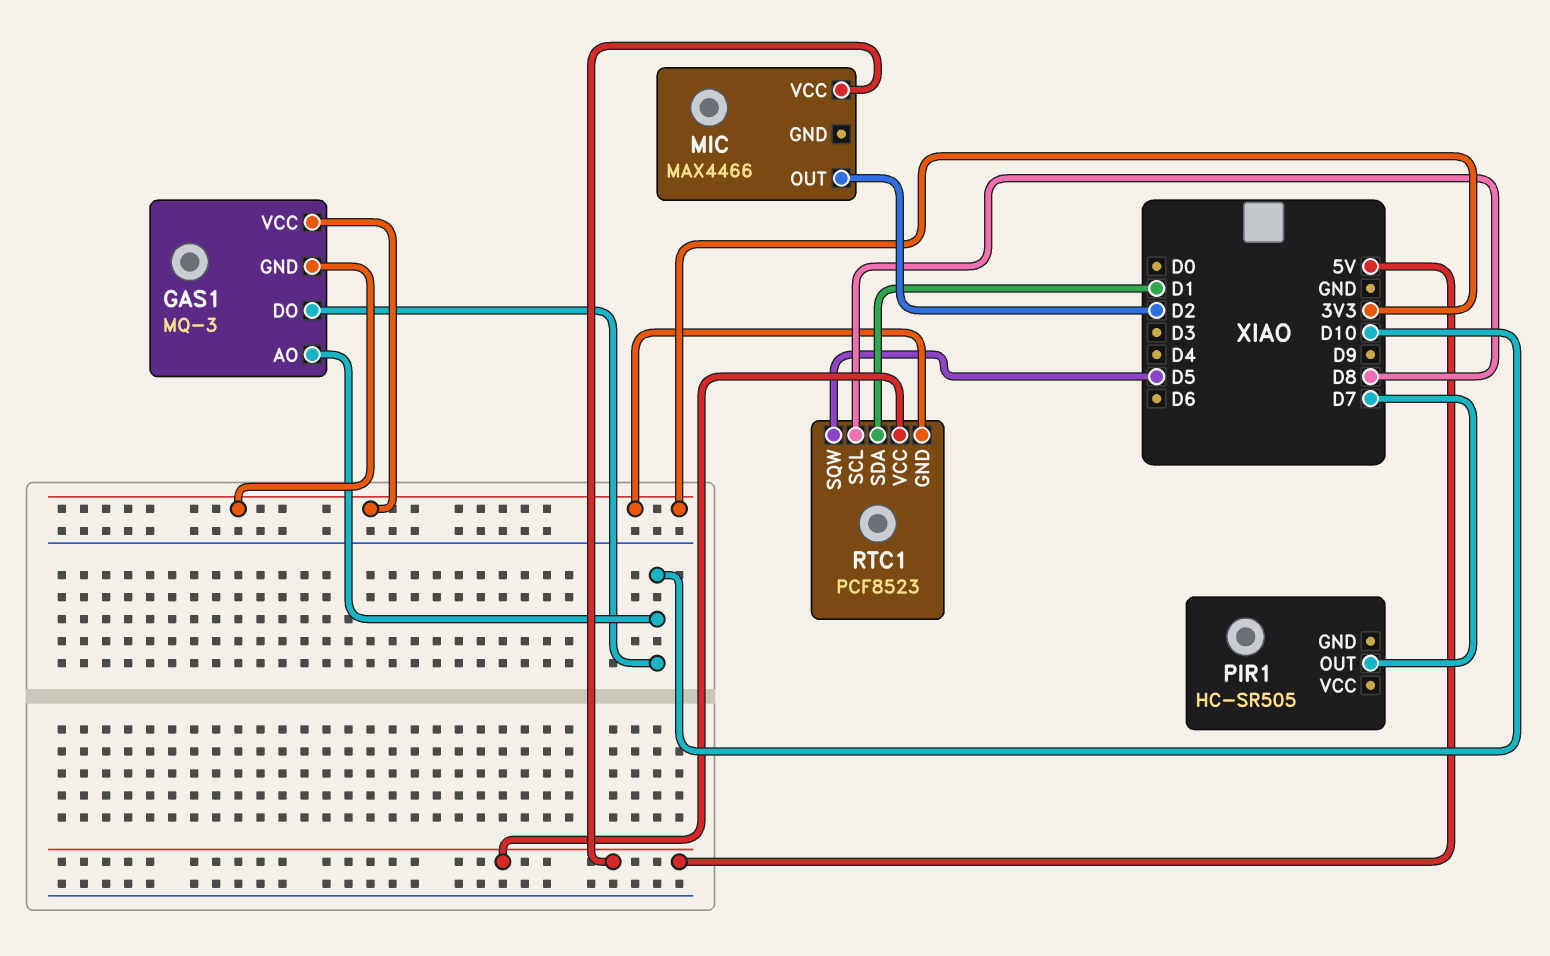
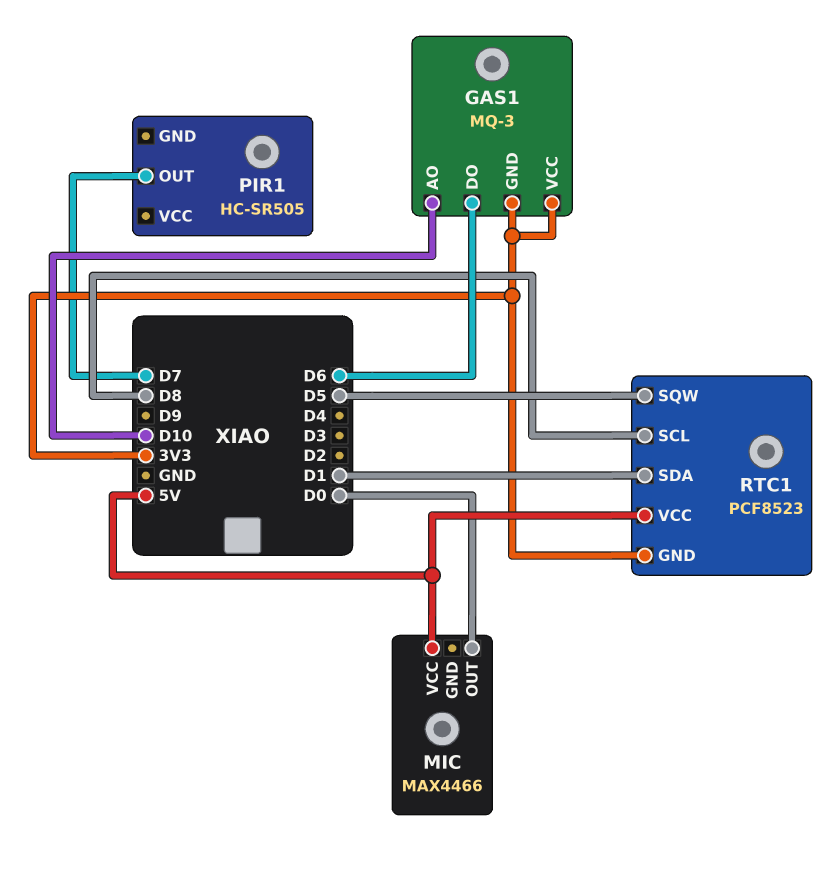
GAS1 pin DO: D10 -> D6
MIC pin OUT: D2 -> D0

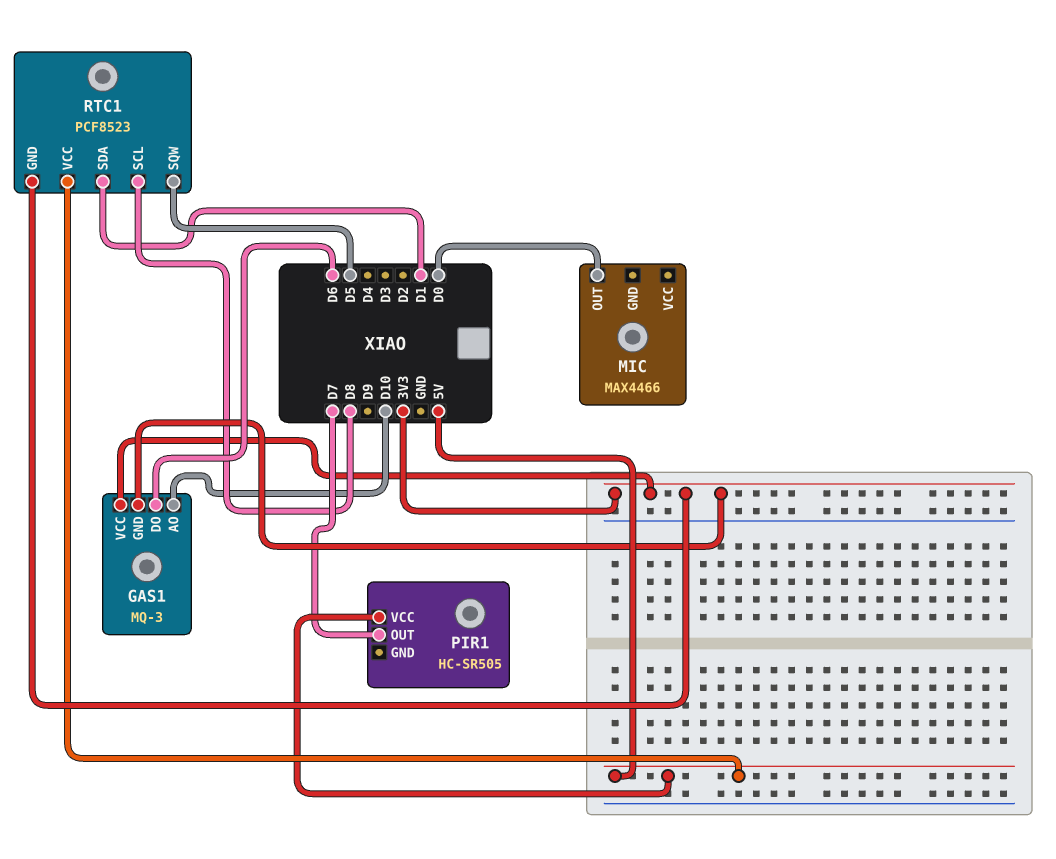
MIC pin VCC: 5V -> none
PIR1 pin VCC: none -> 5V

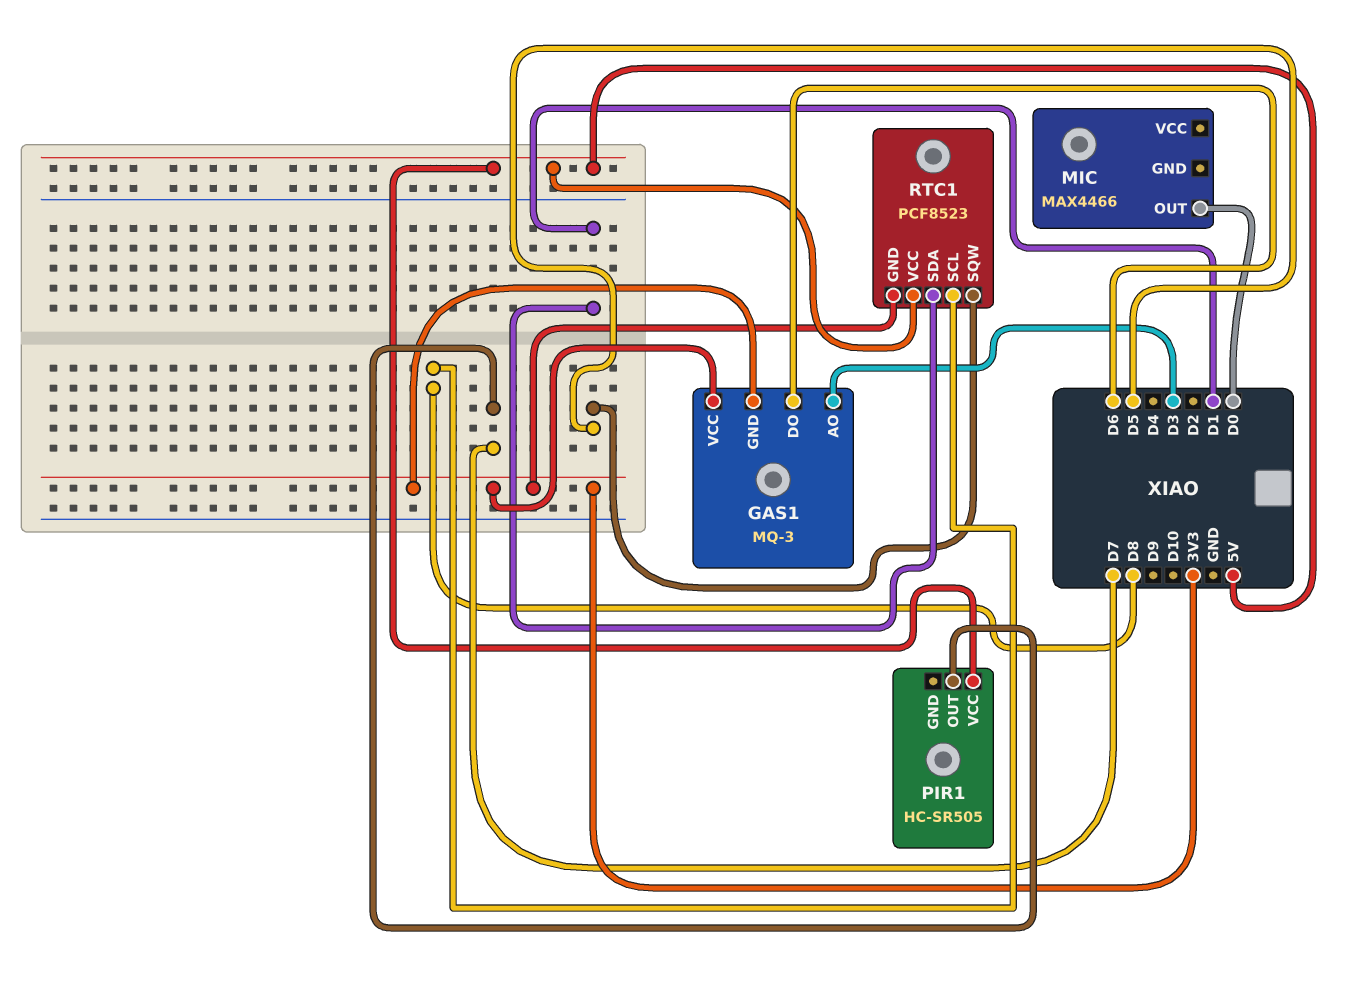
GAS1 pin AO: D10 -> D3

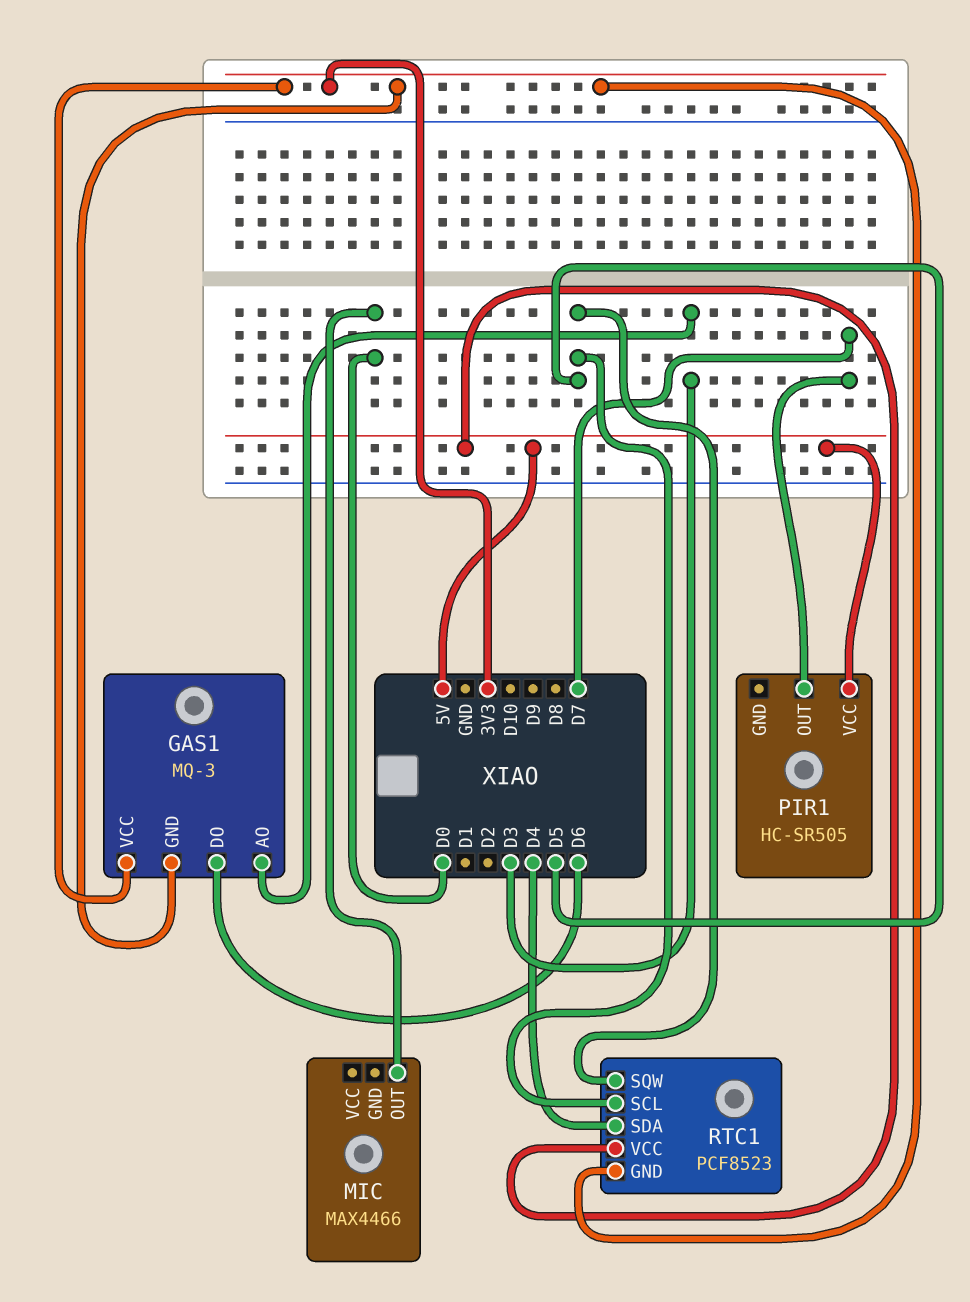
RTC1 pin SCL: D8 -> D5
RTC1 pin SDA: D1 -> D4

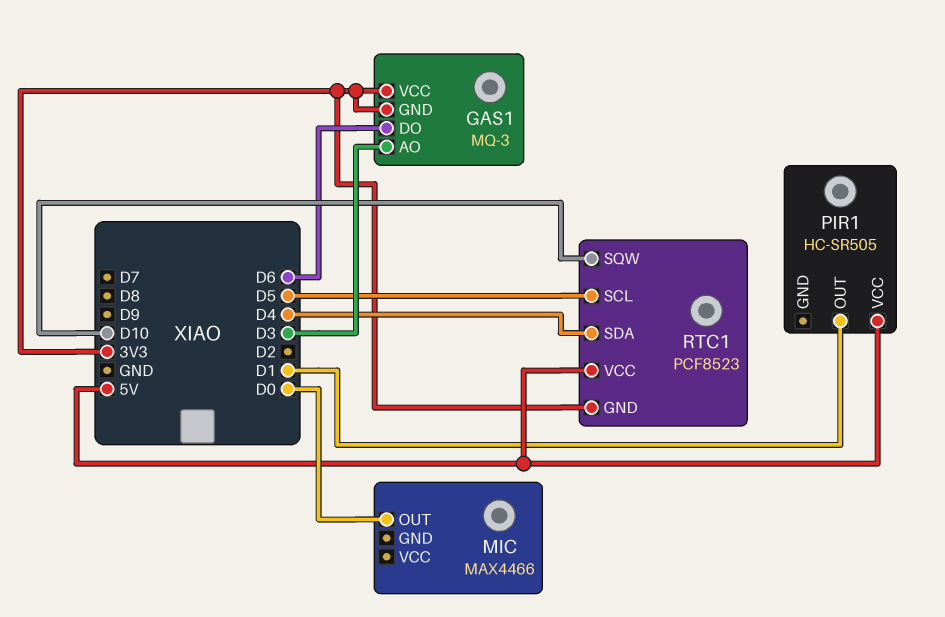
PIR1 pin OUT: D7 -> D1
RTC1 pin SQW: D5 -> D10

